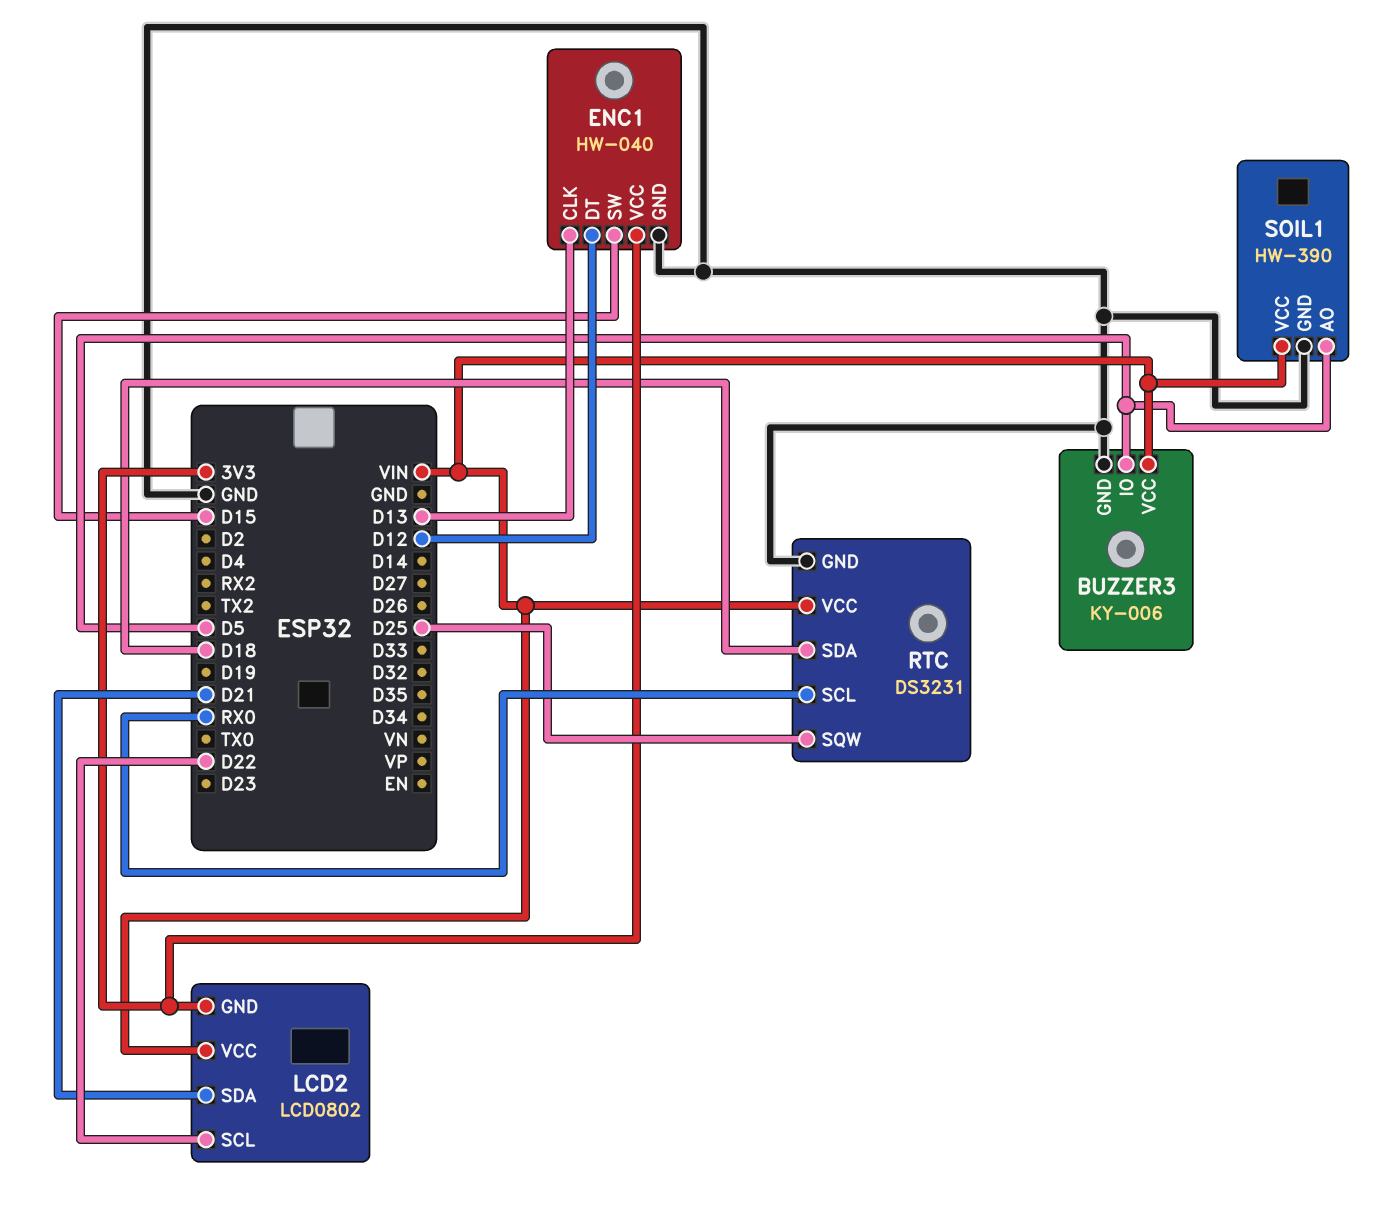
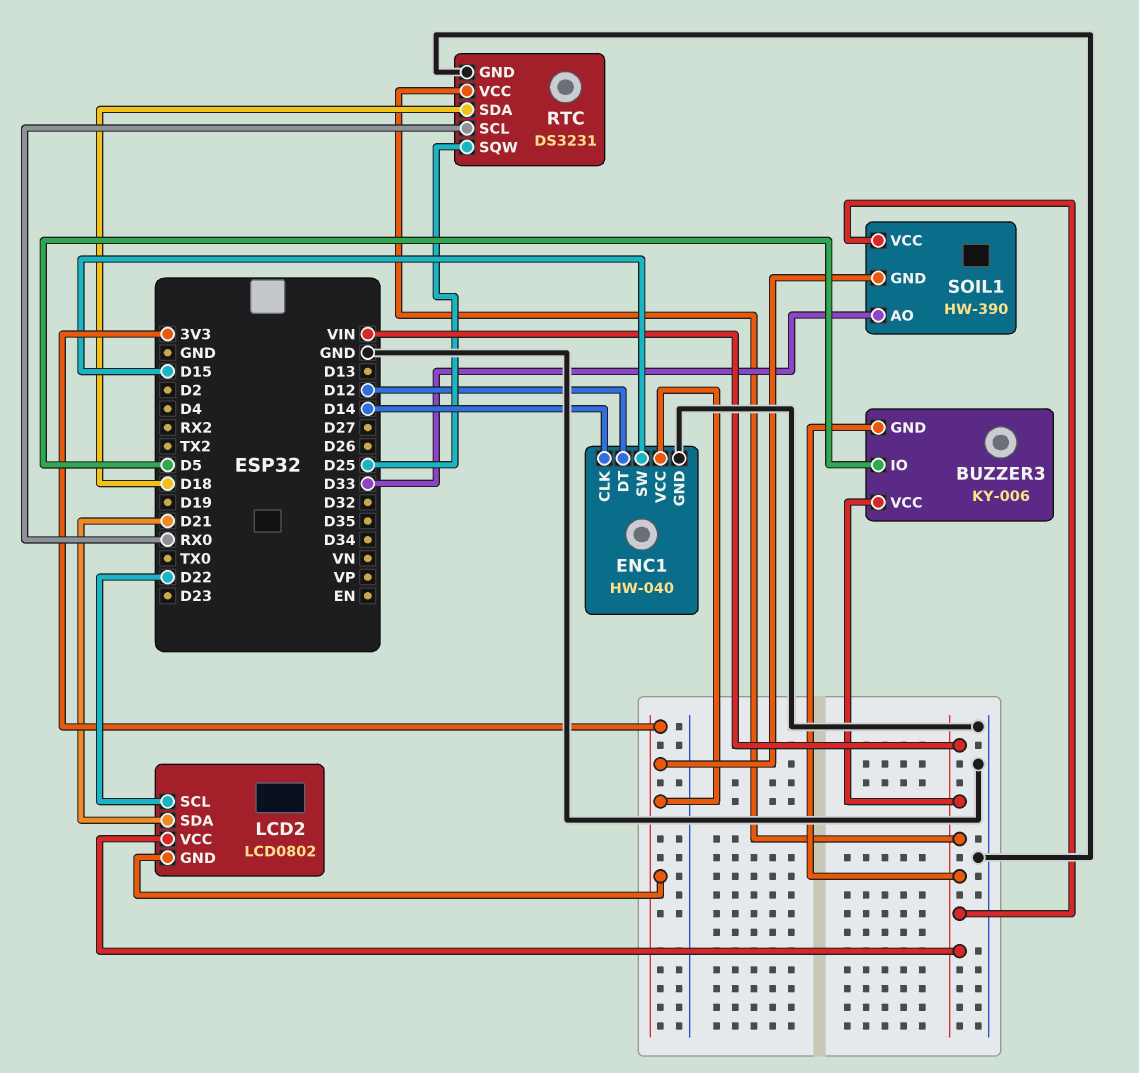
BUZZER3 pin GND: GND -> VIN
ENC1 pin CLK: D13 -> D14
SOIL1 pin AO: D5 -> D33
SOIL1 pin GND: GND -> 3V3

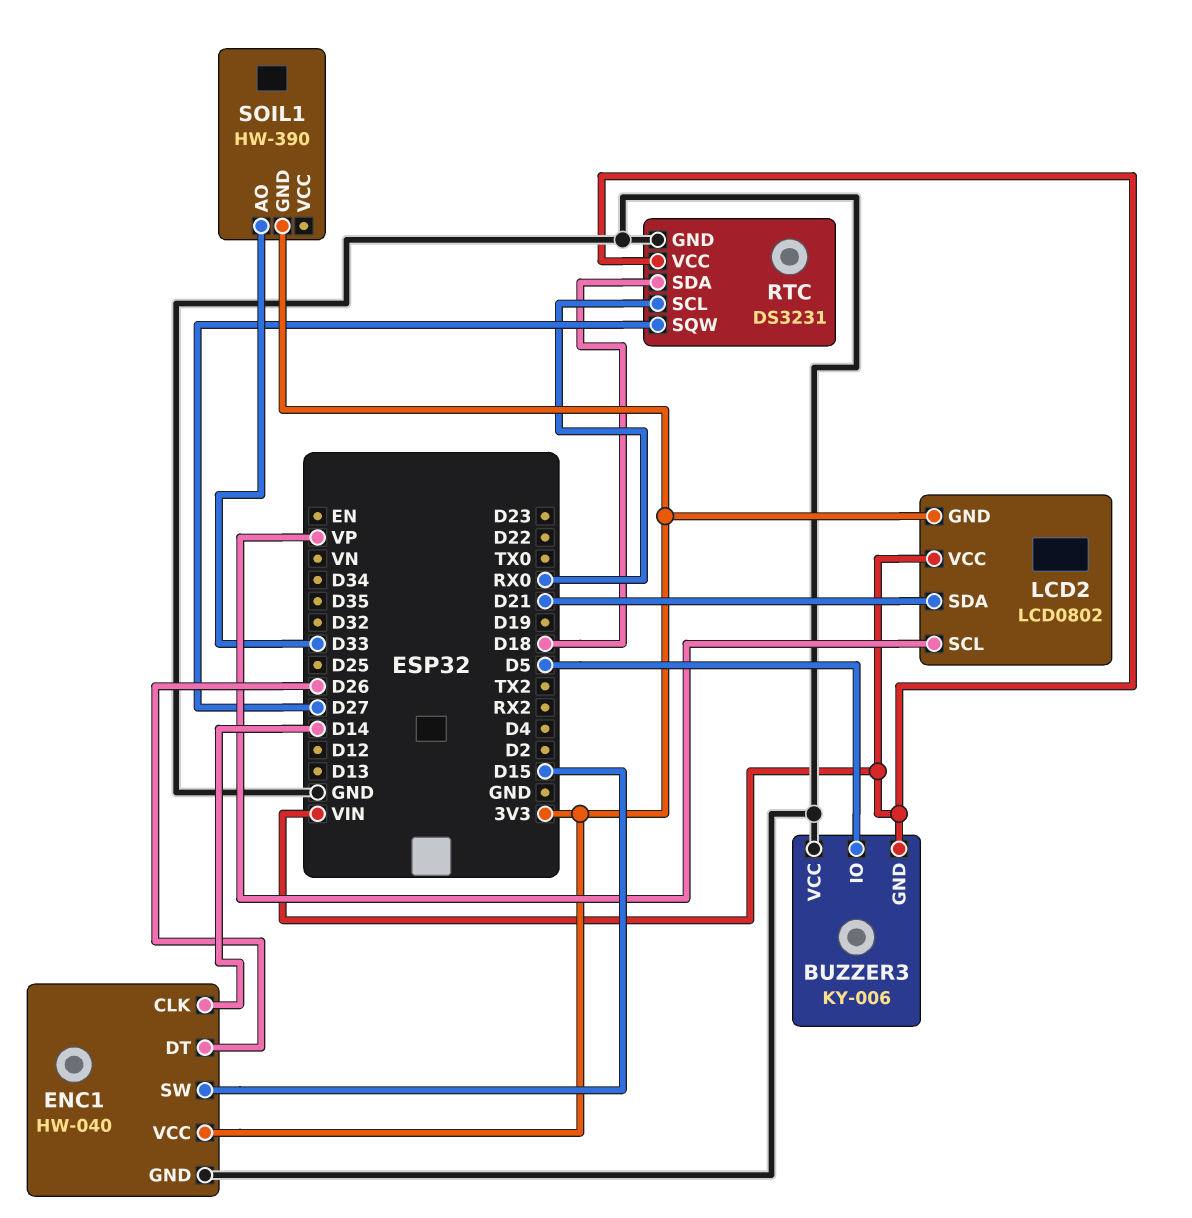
BUZZER3 pin VCC: VIN -> GND
ENC1 pin DT: D12 -> D26
LCD2 pin SCL: D22 -> VP
RTC pin SQW: D25 -> D27
SOIL1 pin VCC: VIN -> none

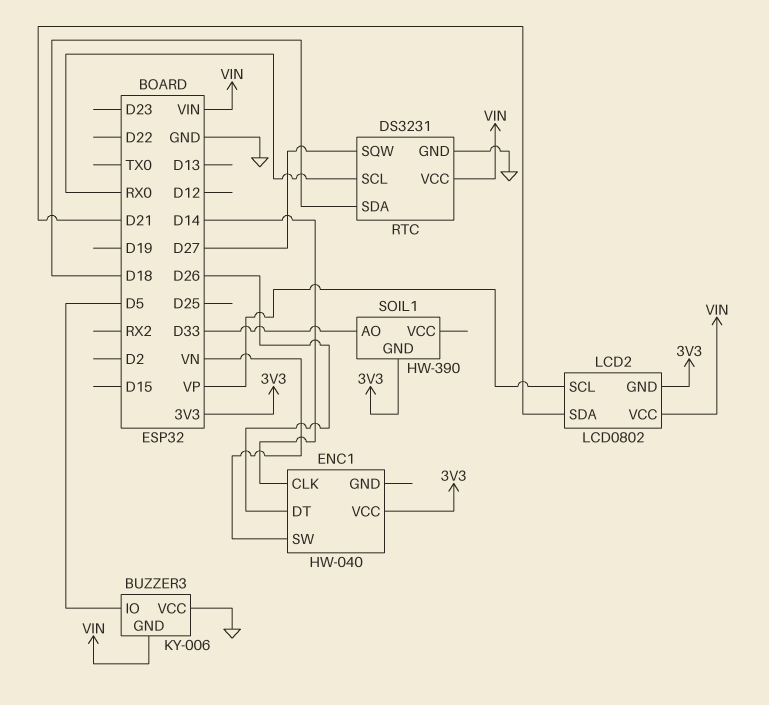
ENC1 pin GND: GND -> none
ENC1 pin SW: D15 -> VN

